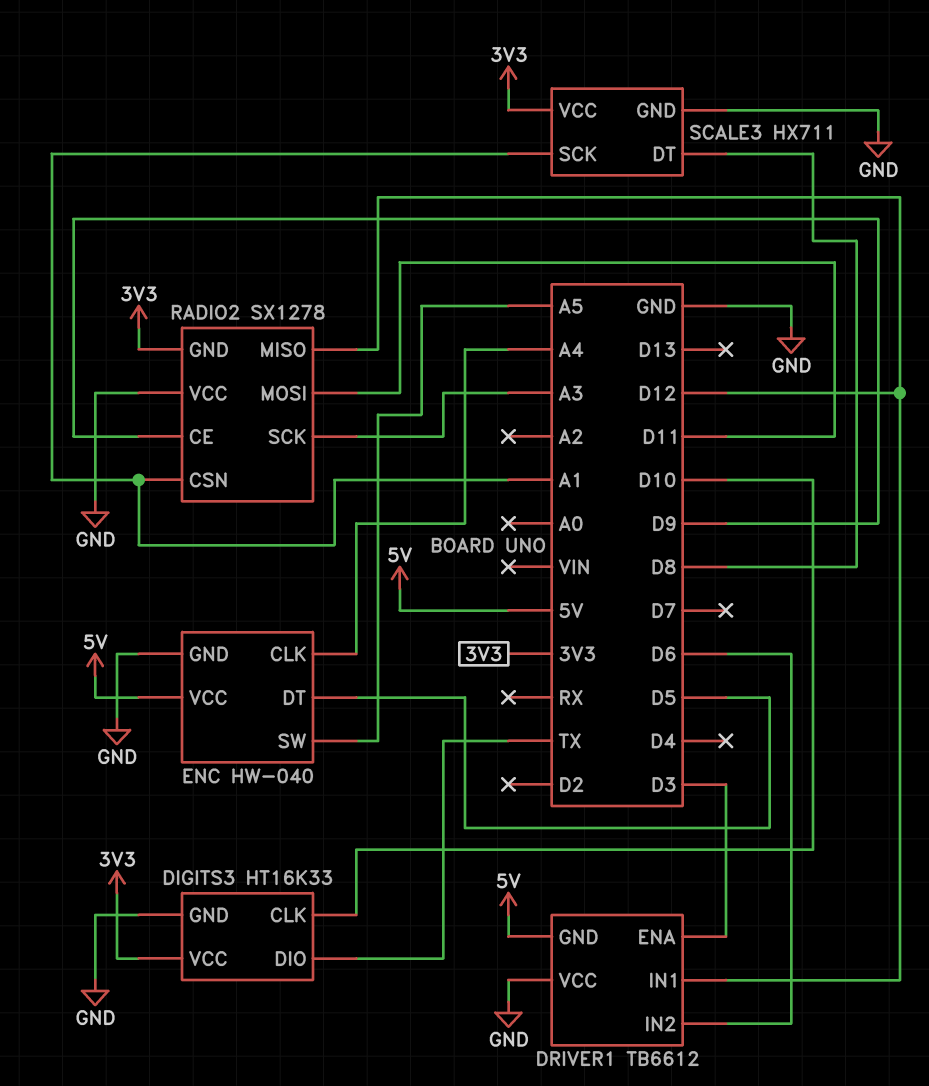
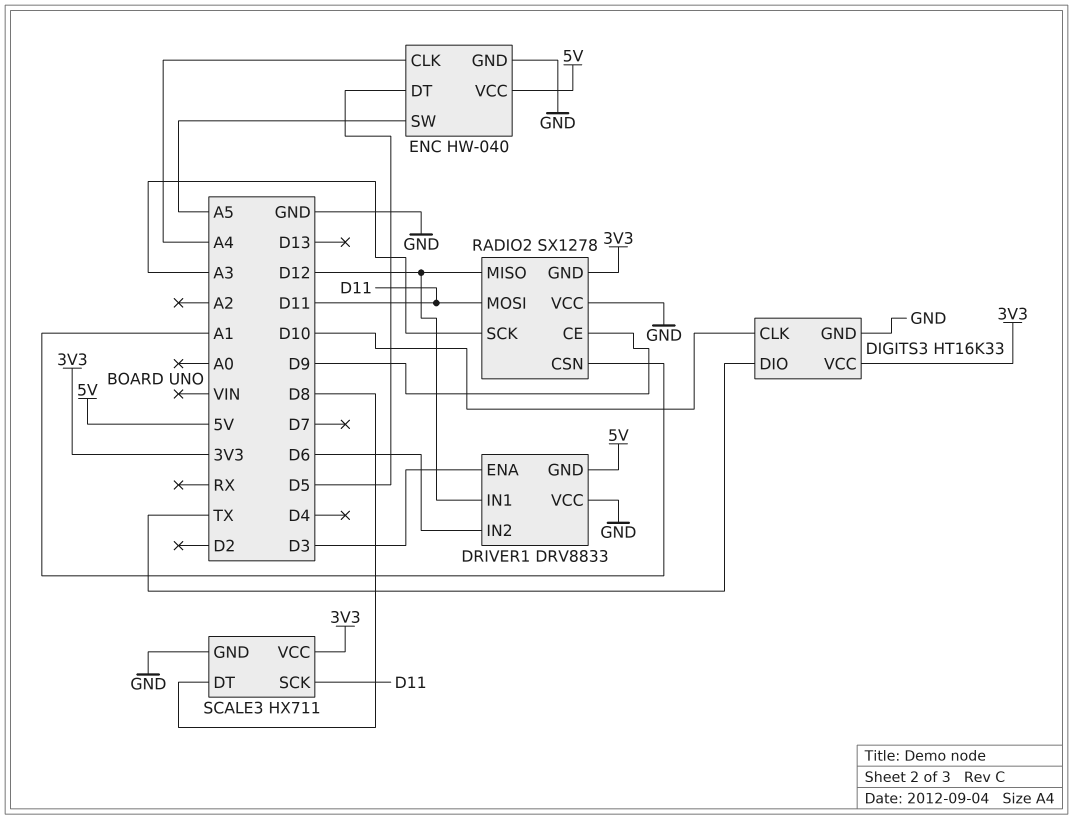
DRIVER1: TB6612 -> DRV8833
SCALE3 pin SCK: A1 -> D11

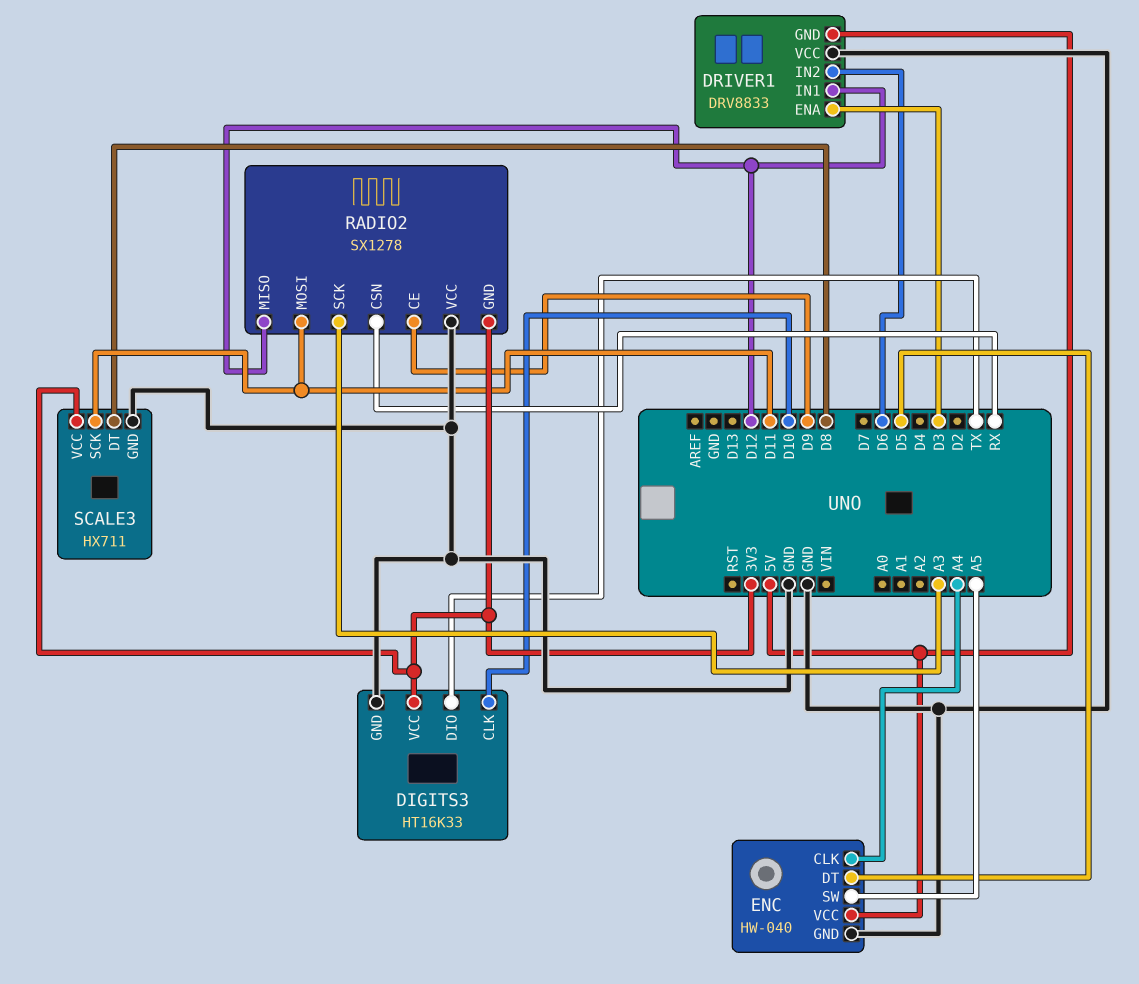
RADIO2 pin CSN: A1 -> RX

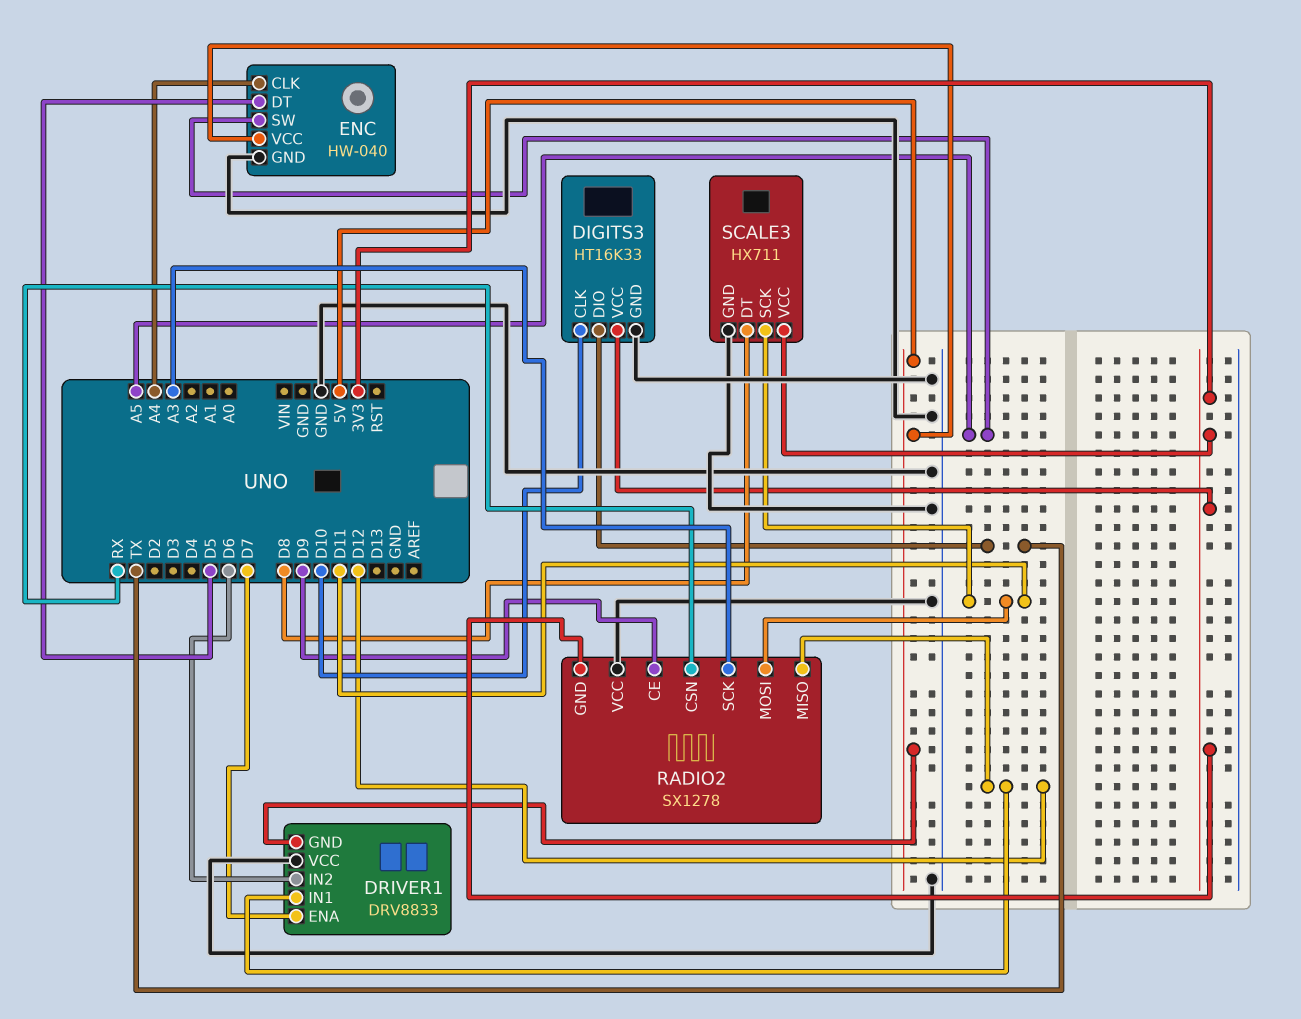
DRIVER1 pin ENA: D3 -> D7

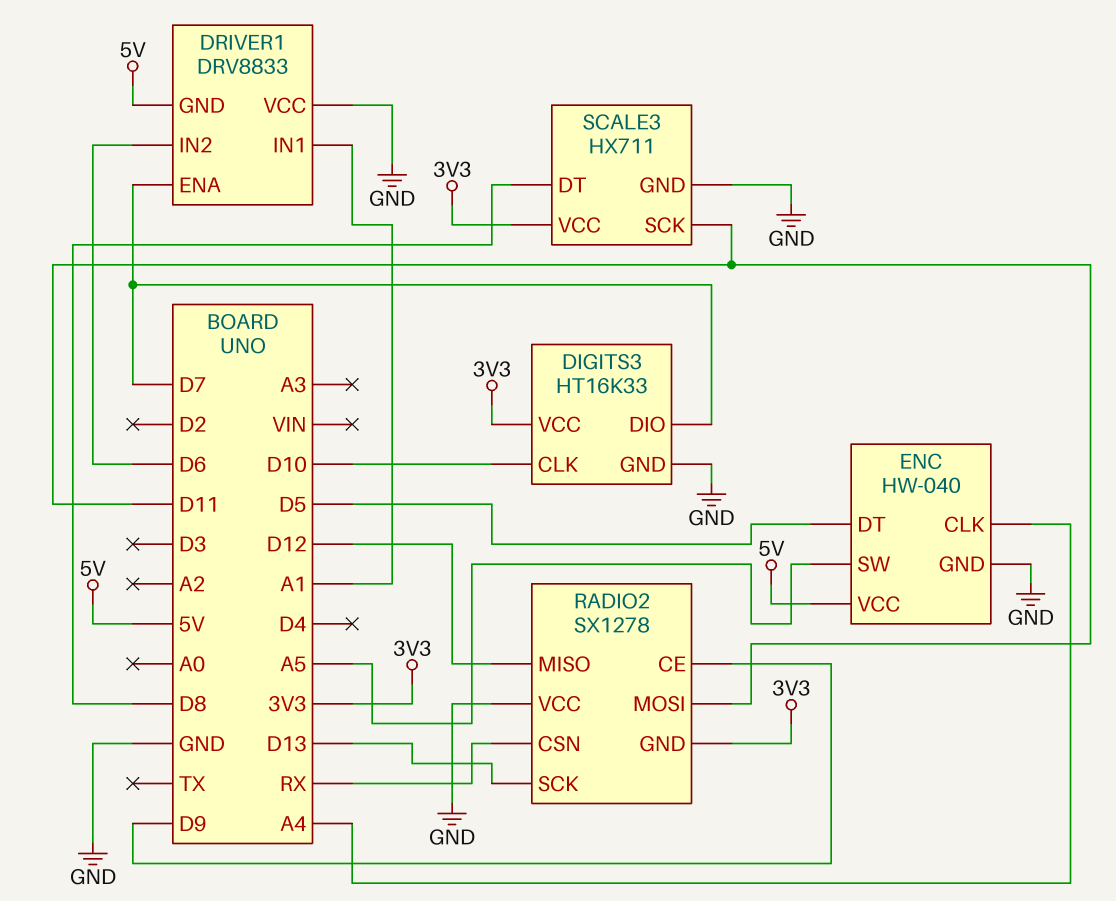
DIGITS3 pin DIO: TX -> D7
DRIVER1 pin IN1: D12 -> A1
RADIO2 pin SCK: A3 -> D13

